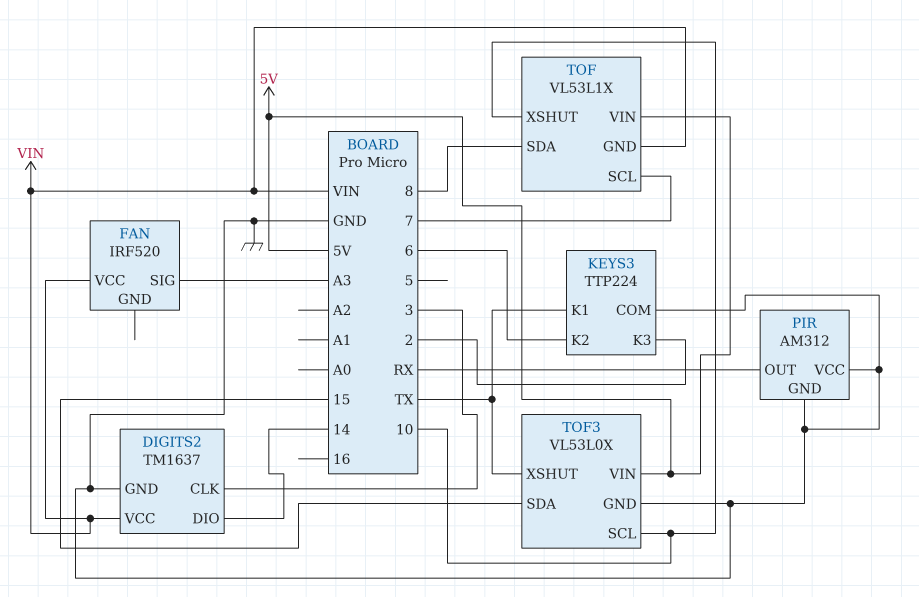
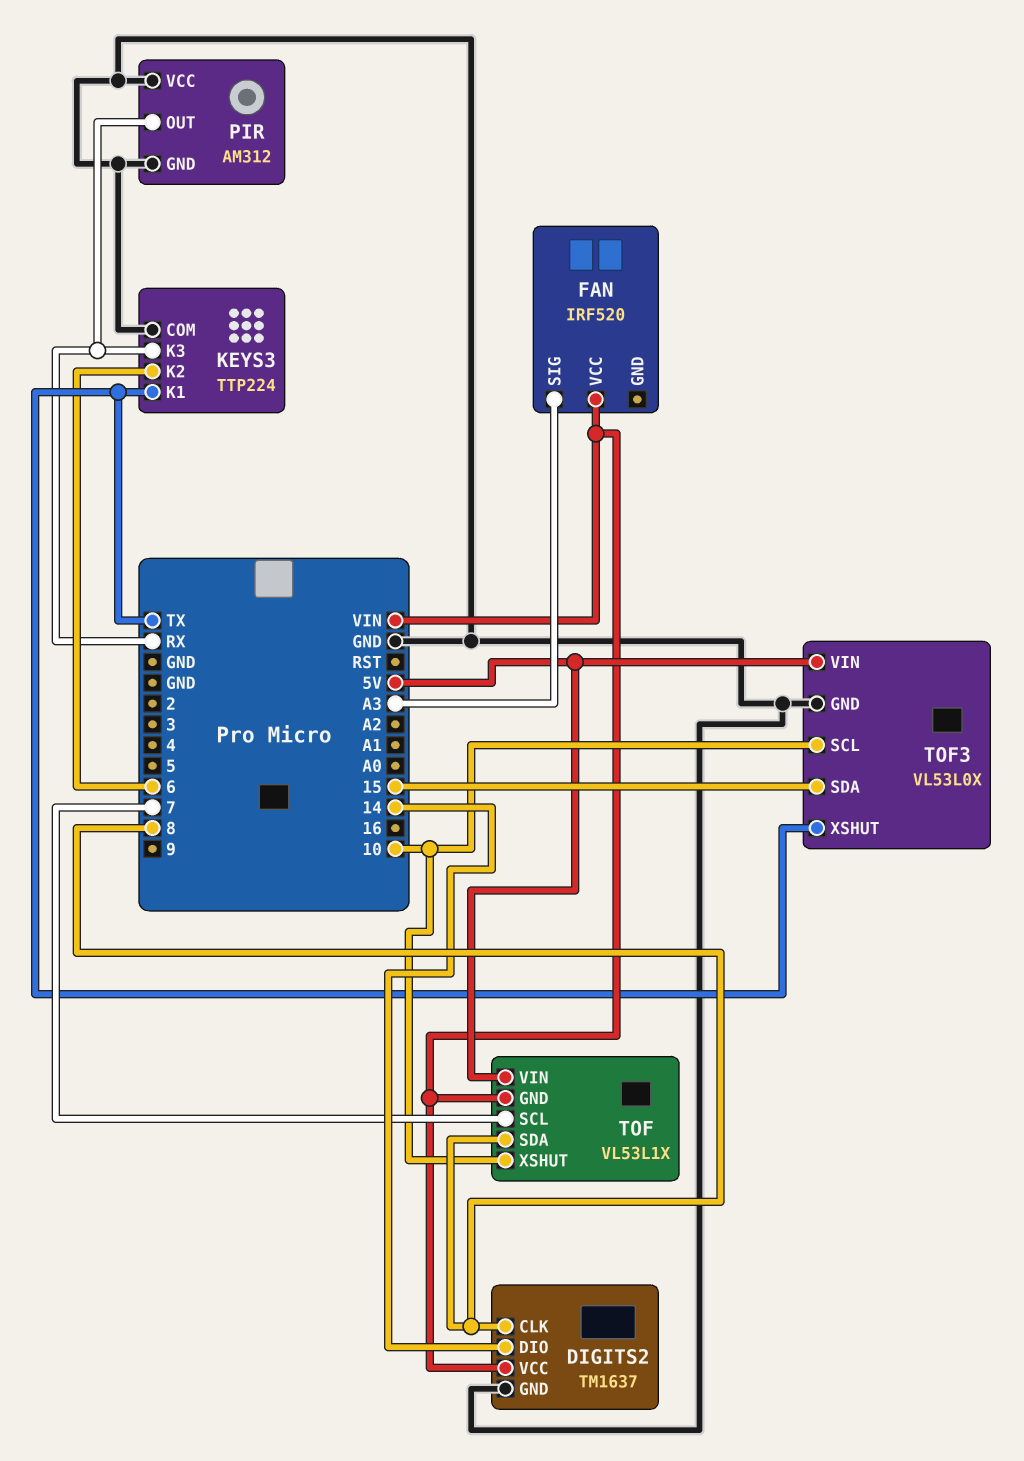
DIGITS2 pin CLK: 3 -> 8
KEYS3 pin K3: 2 -> RX

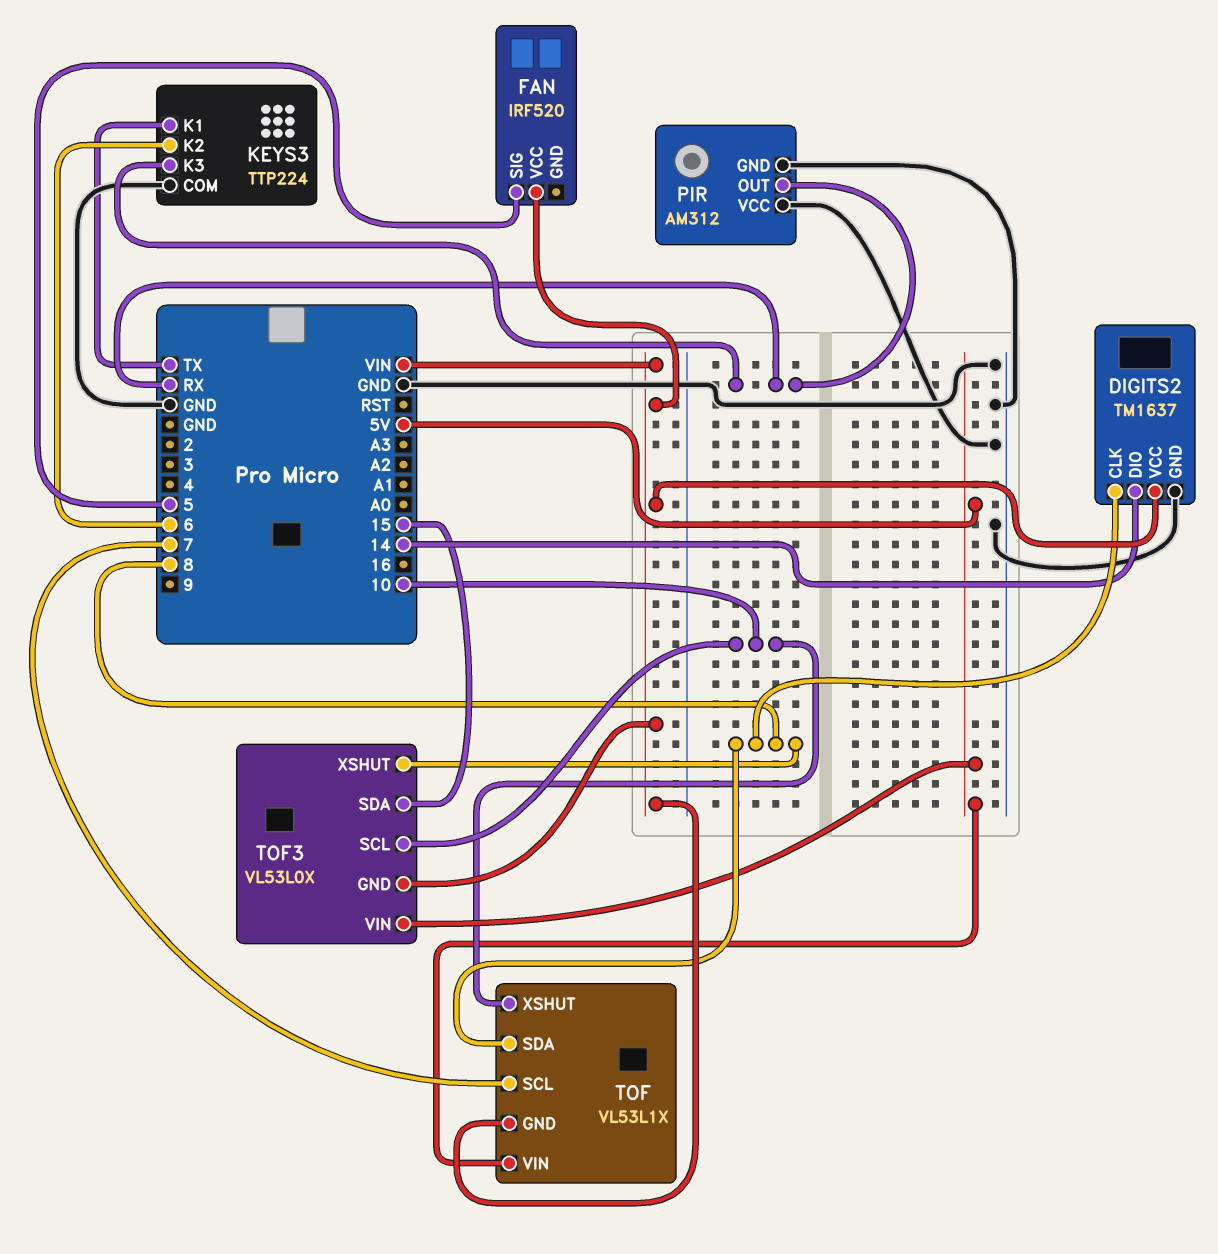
FAN pin SIG: A3 -> 5
TOF3 pin GND: GND -> VIN
TOF3 pin XSHUT: TX -> 8

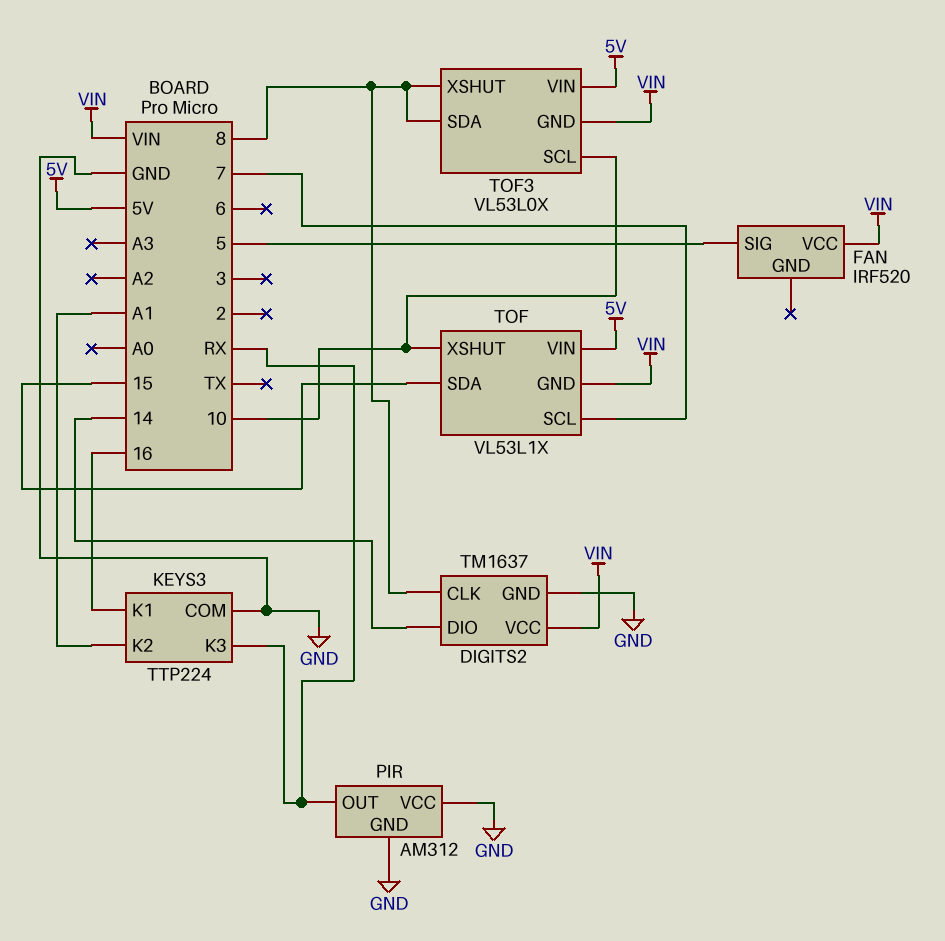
KEYS3 pin K1: TX -> 16
KEYS3 pin K2: 6 -> A1
TOF pin SDA: 8 -> 15
TOF3 pin SDA: 15 -> 8

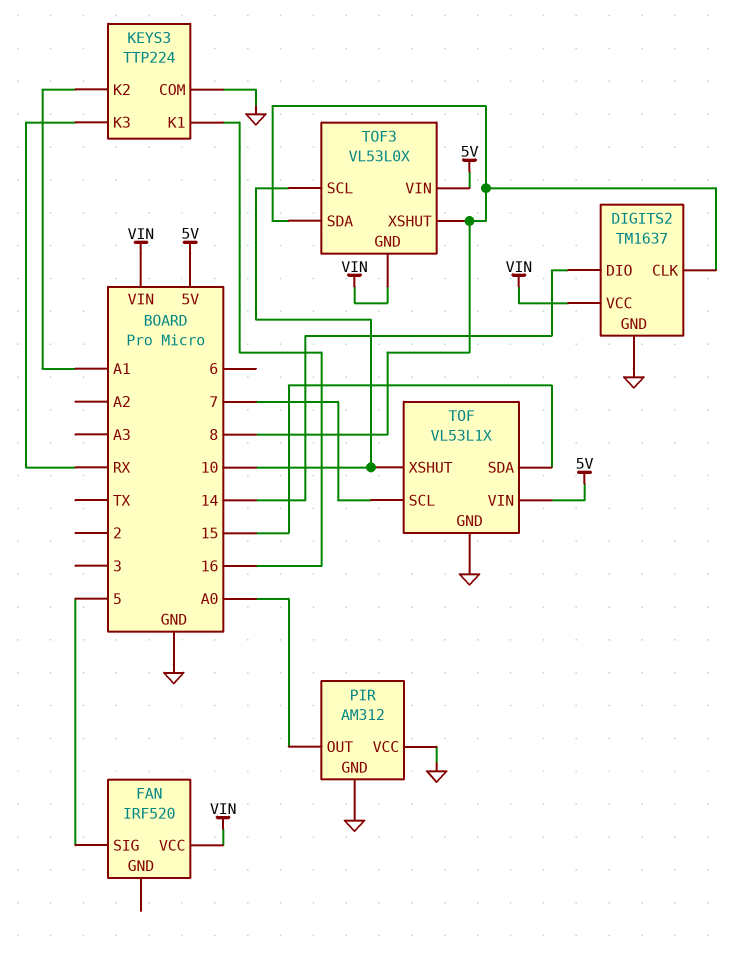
PIR pin OUT: RX -> A0
TOF pin GND: VIN -> GND

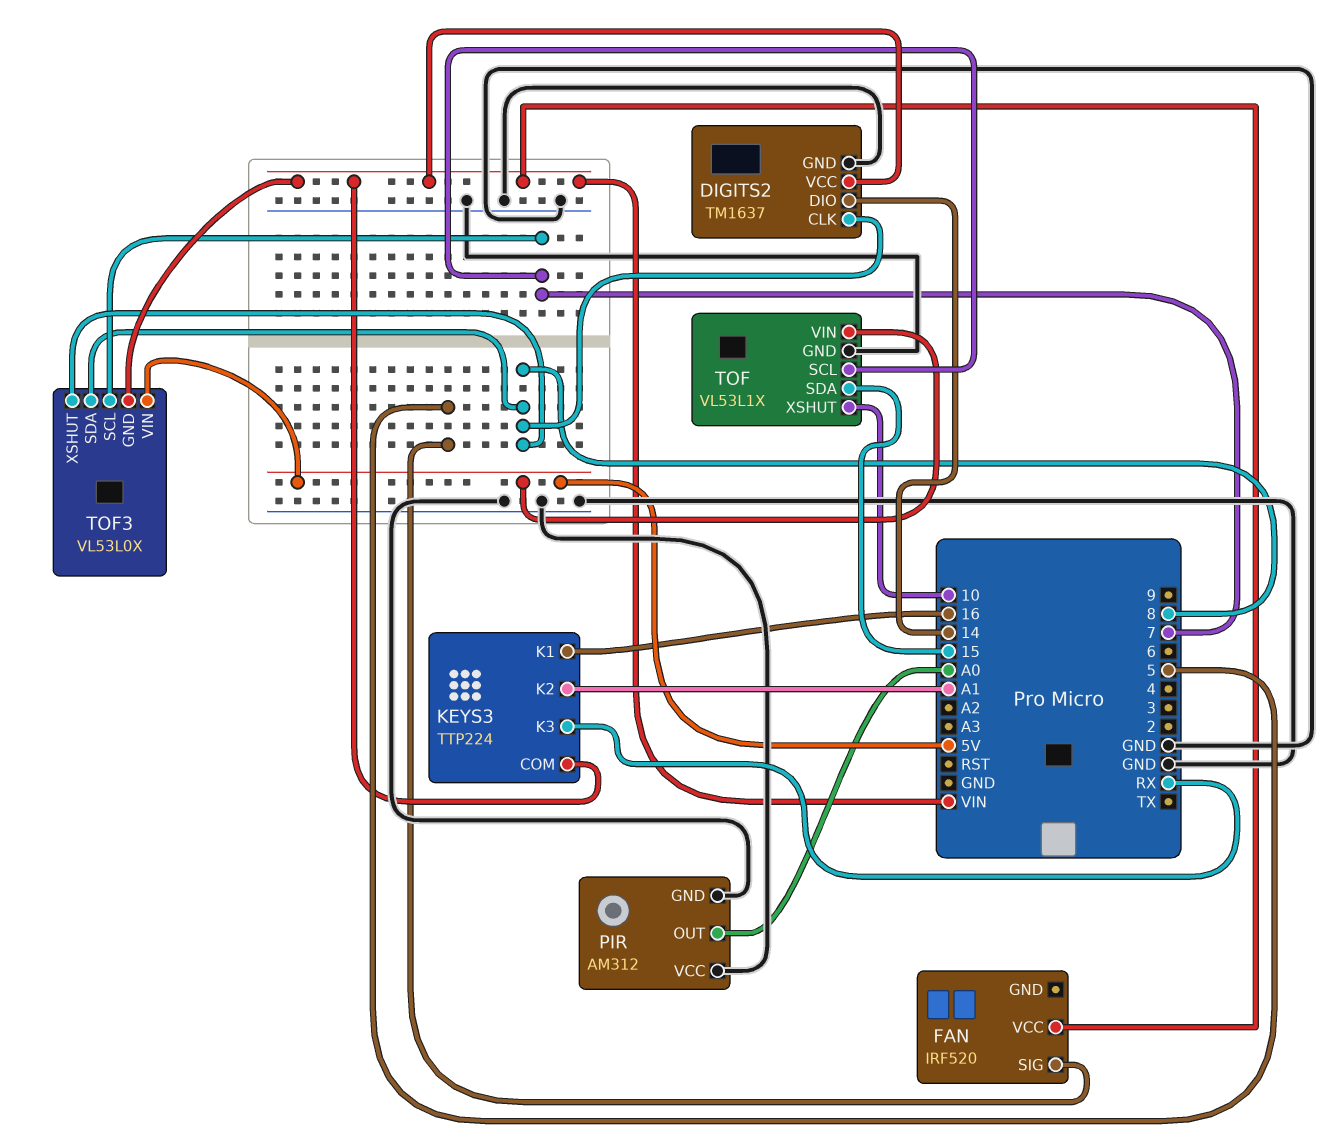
KEYS3 pin COM: GND -> VIN
TOF3 pin SCL: 10 -> 7

